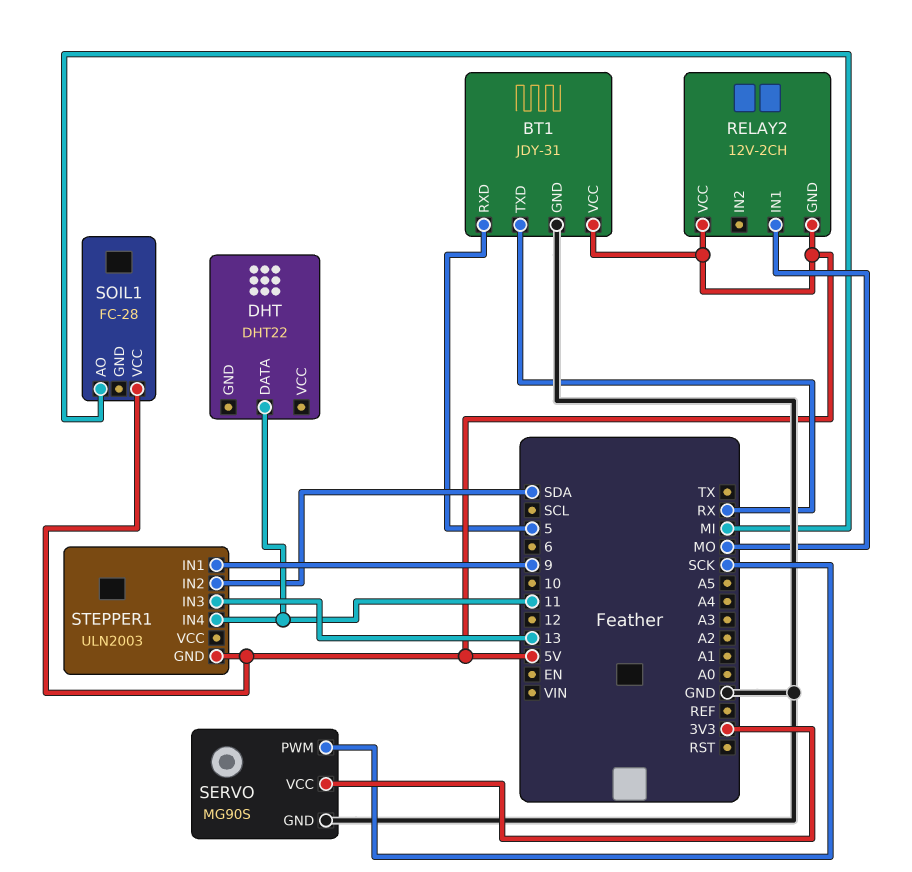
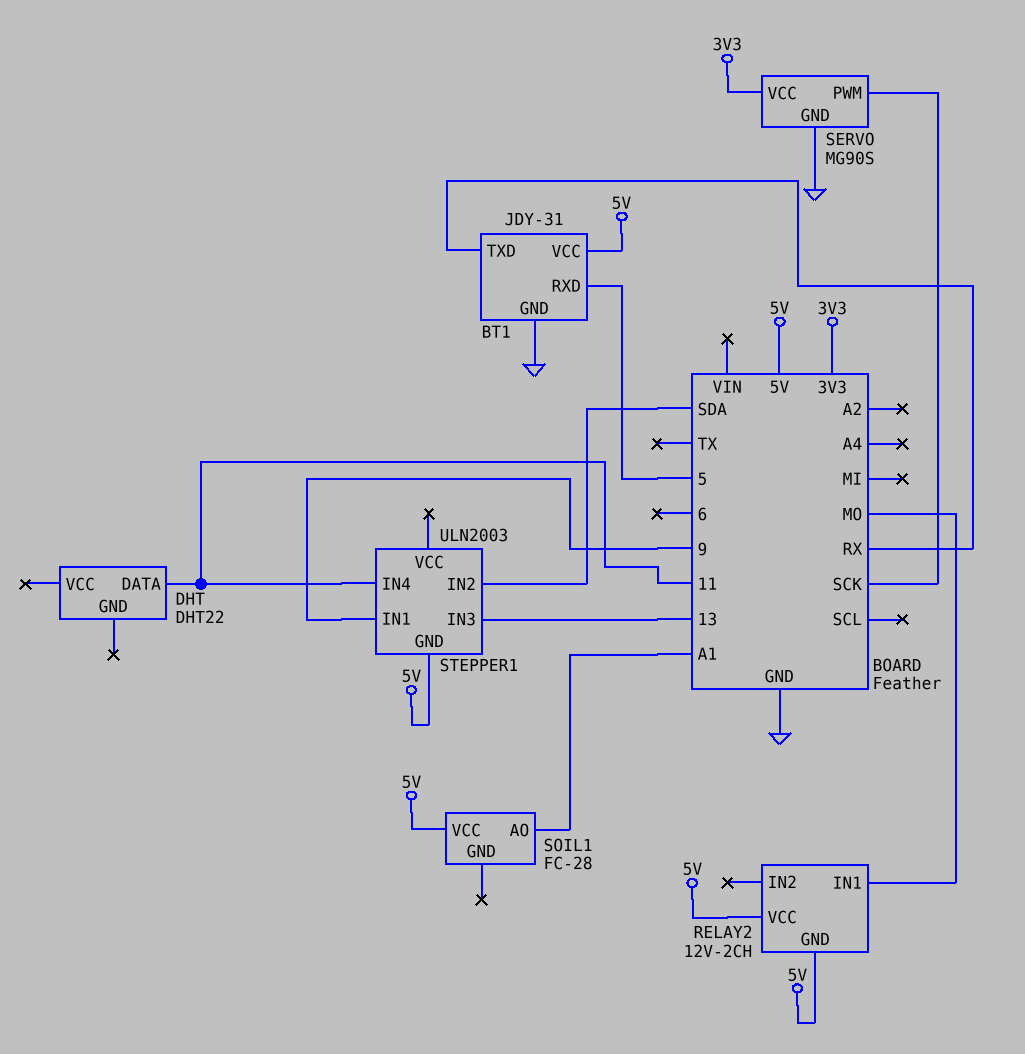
SOIL1 pin AO: MI -> A1

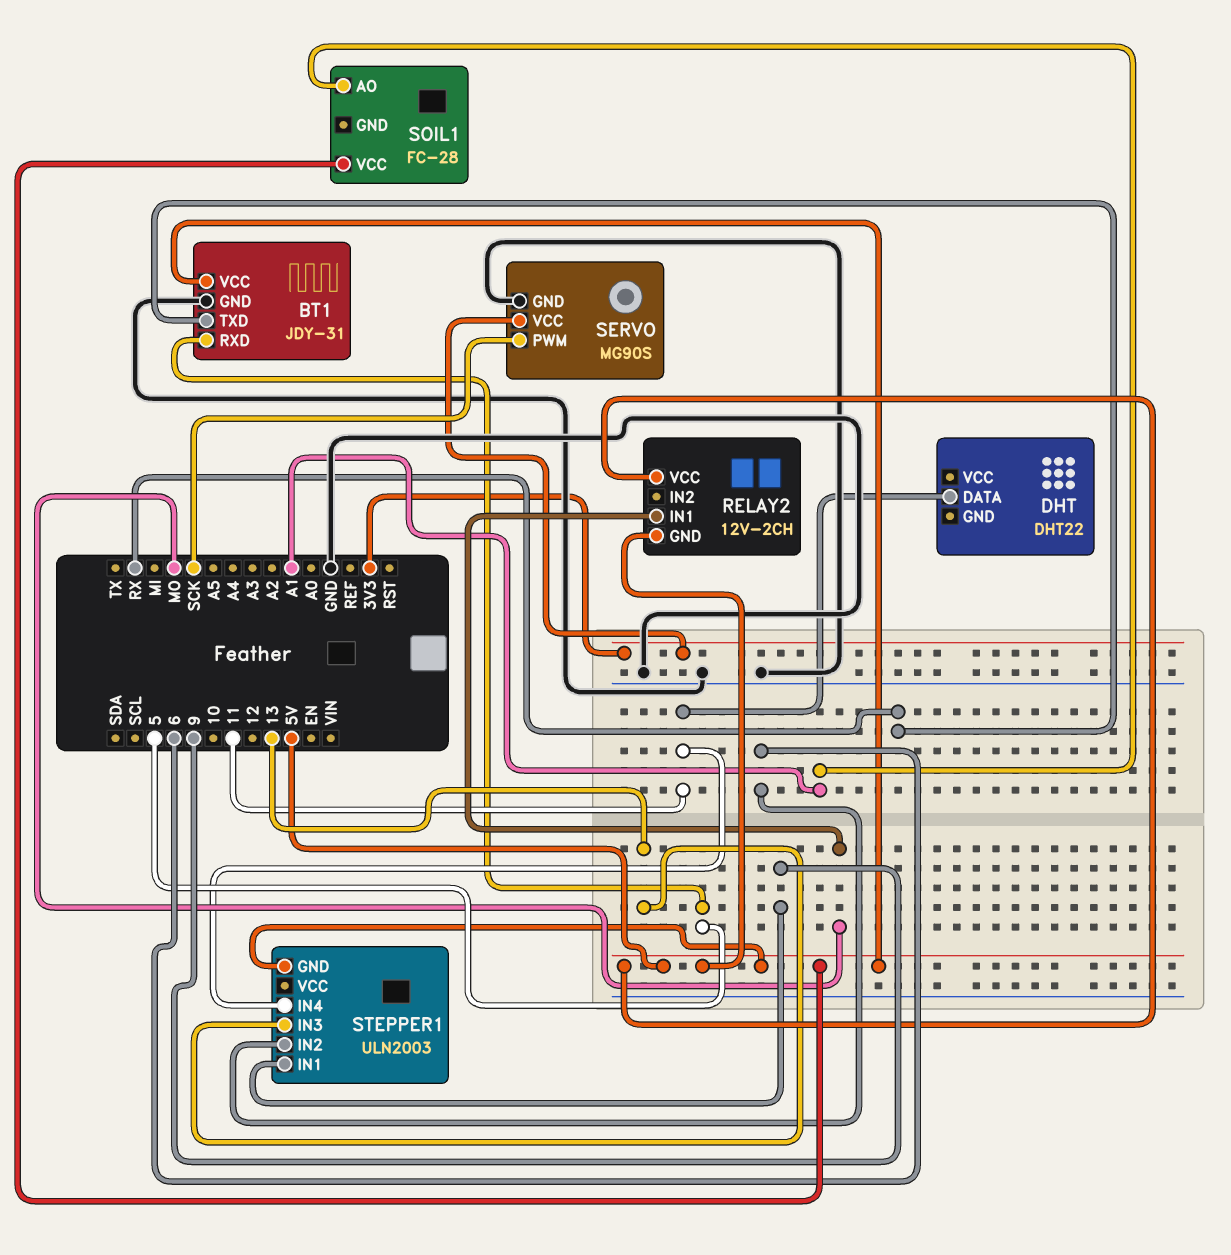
STEPPER1 pin IN2: SDA -> 6

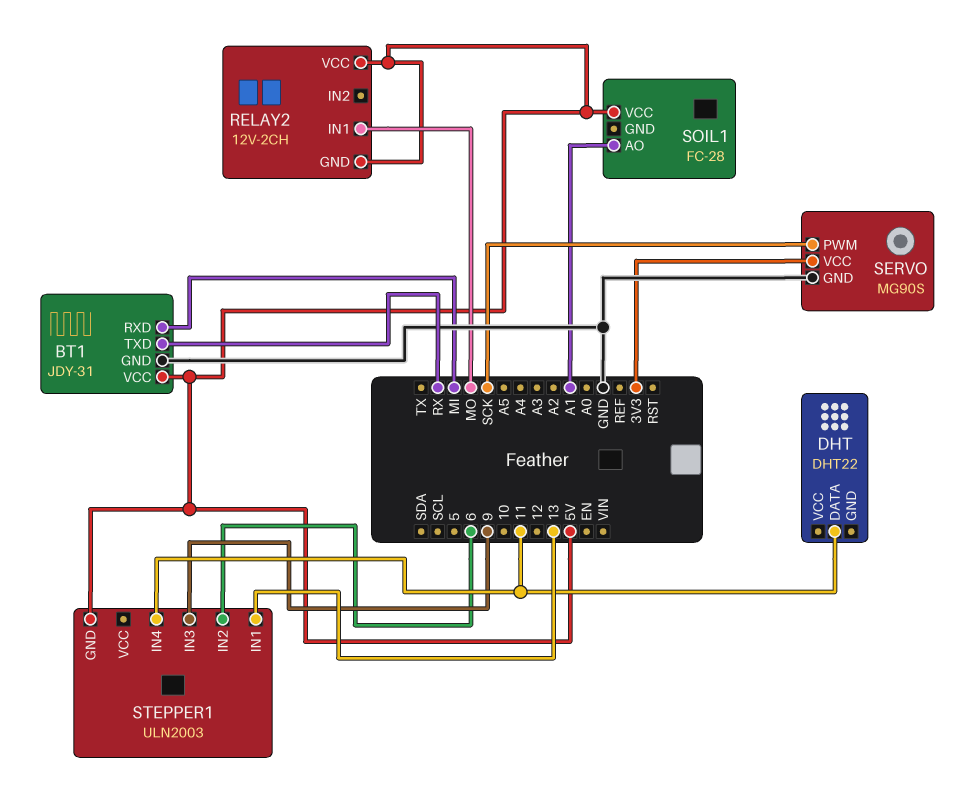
BT1 pin RXD: 5 -> MI
STEPPER1 pin IN1: 9 -> 13
STEPPER1 pin IN3: 13 -> 9

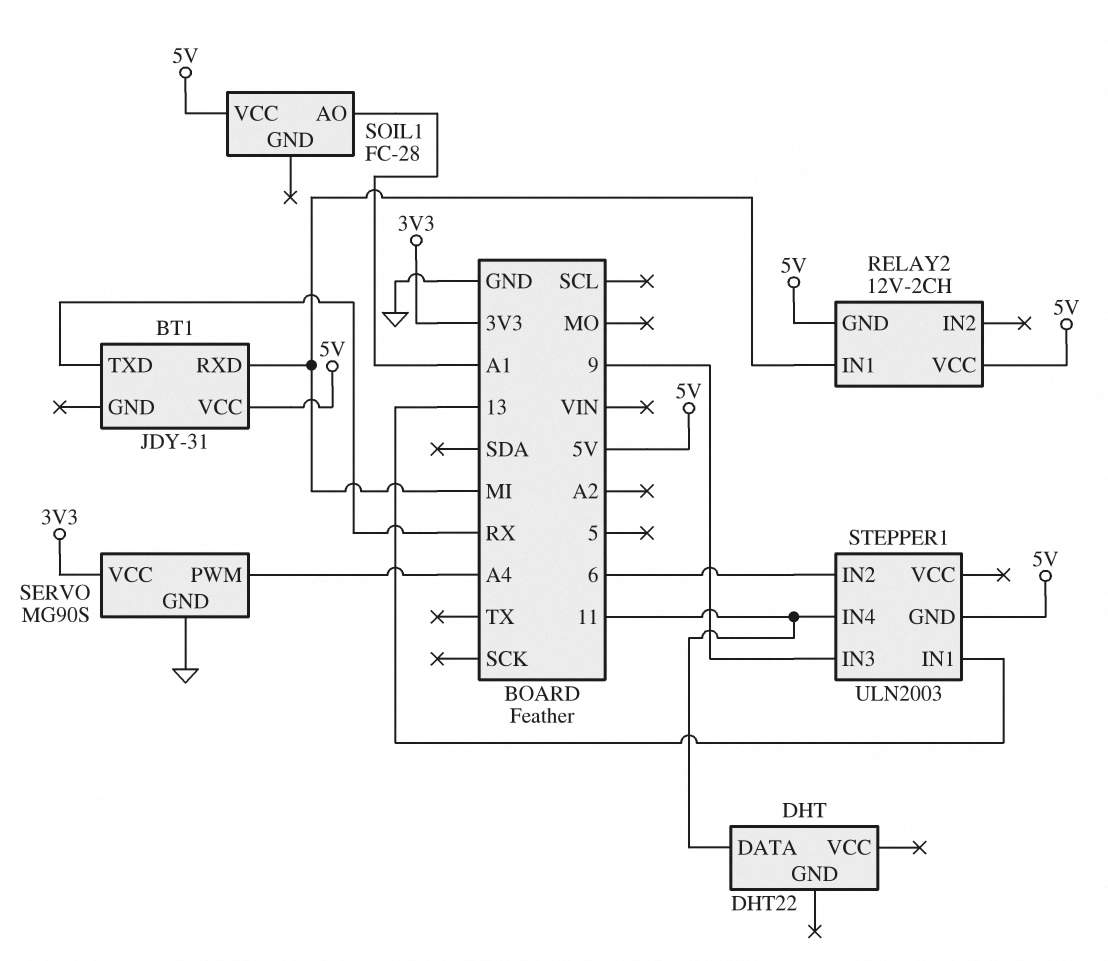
BT1 pin GND: GND -> none
RELAY2 pin IN1: MO -> MI
SERVO pin PWM: SCK -> A4

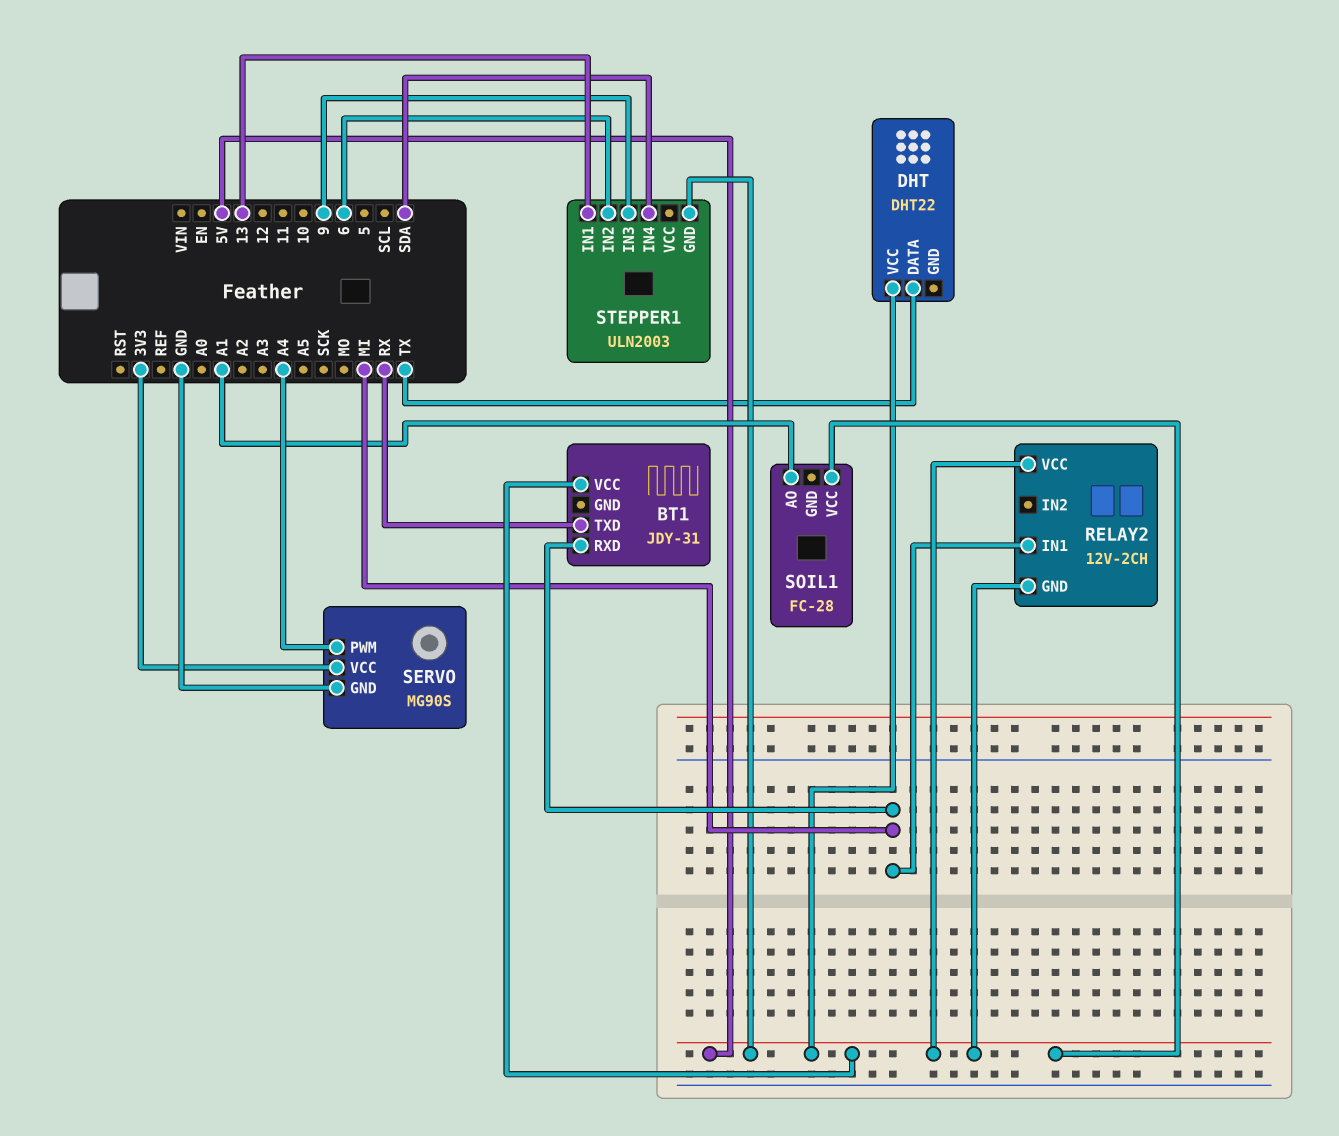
DHT pin DATA: 11 -> TX
DHT pin VCC: none -> 5V
STEPPER1 pin IN4: 11 -> SDA

